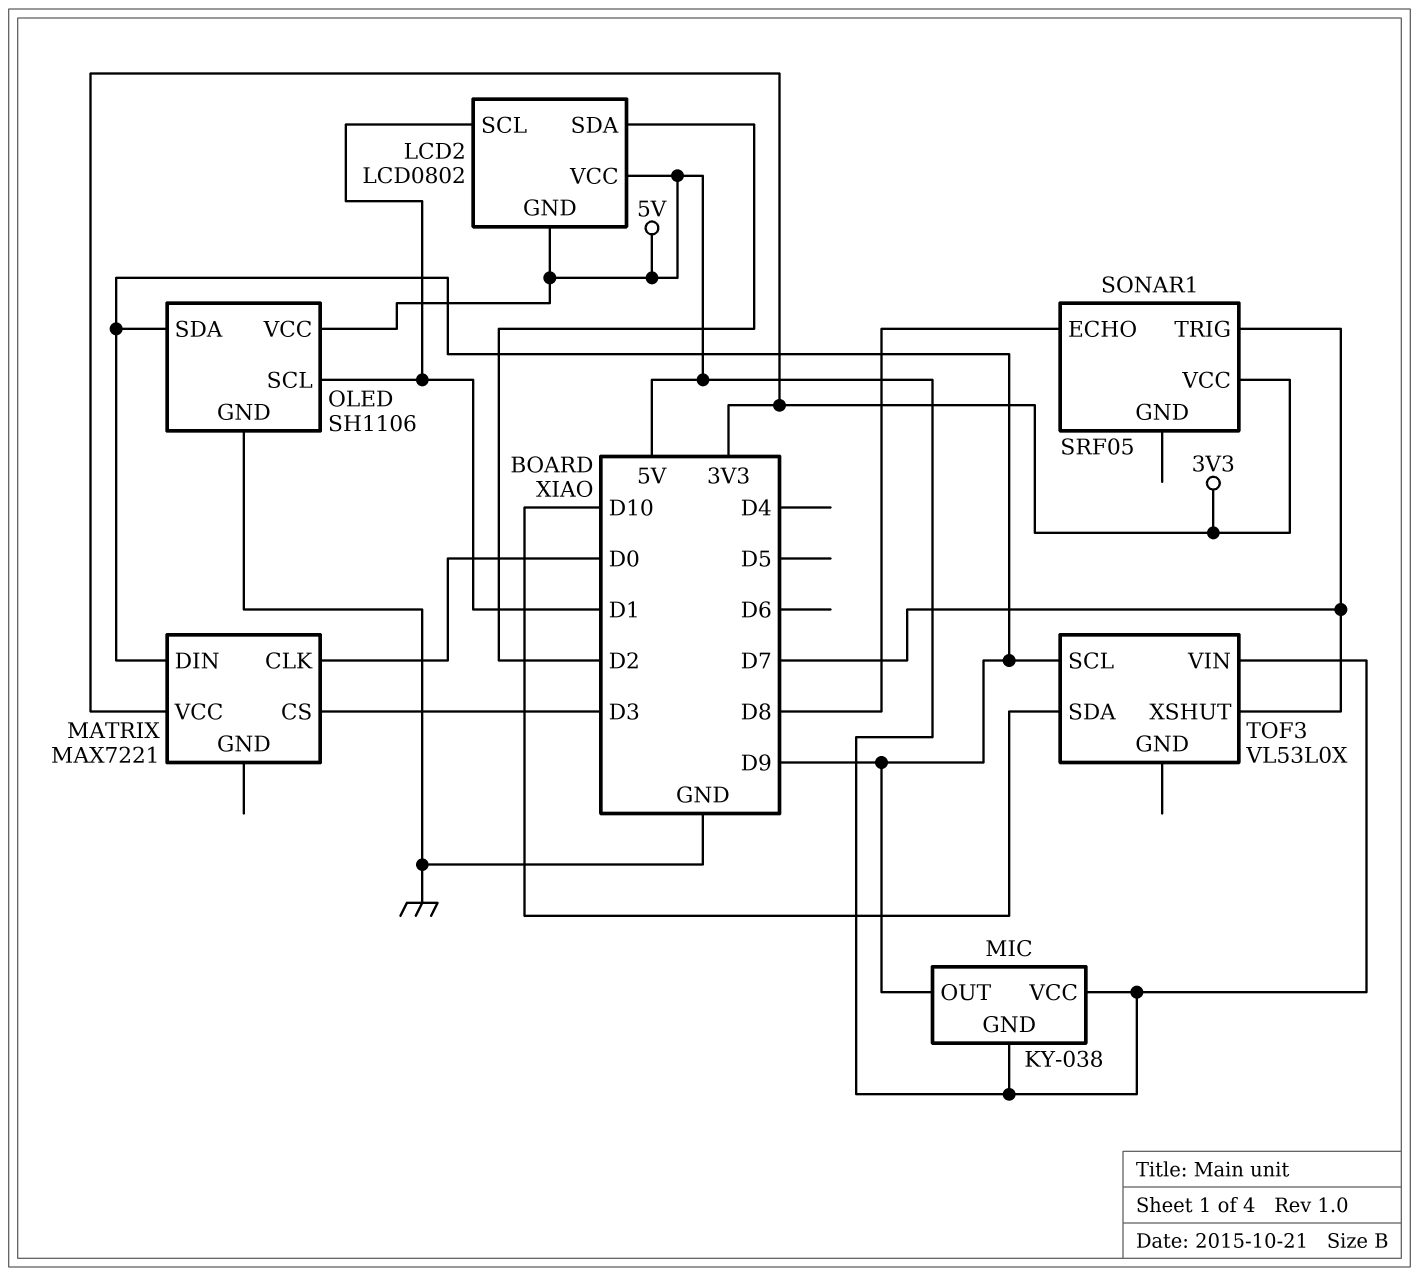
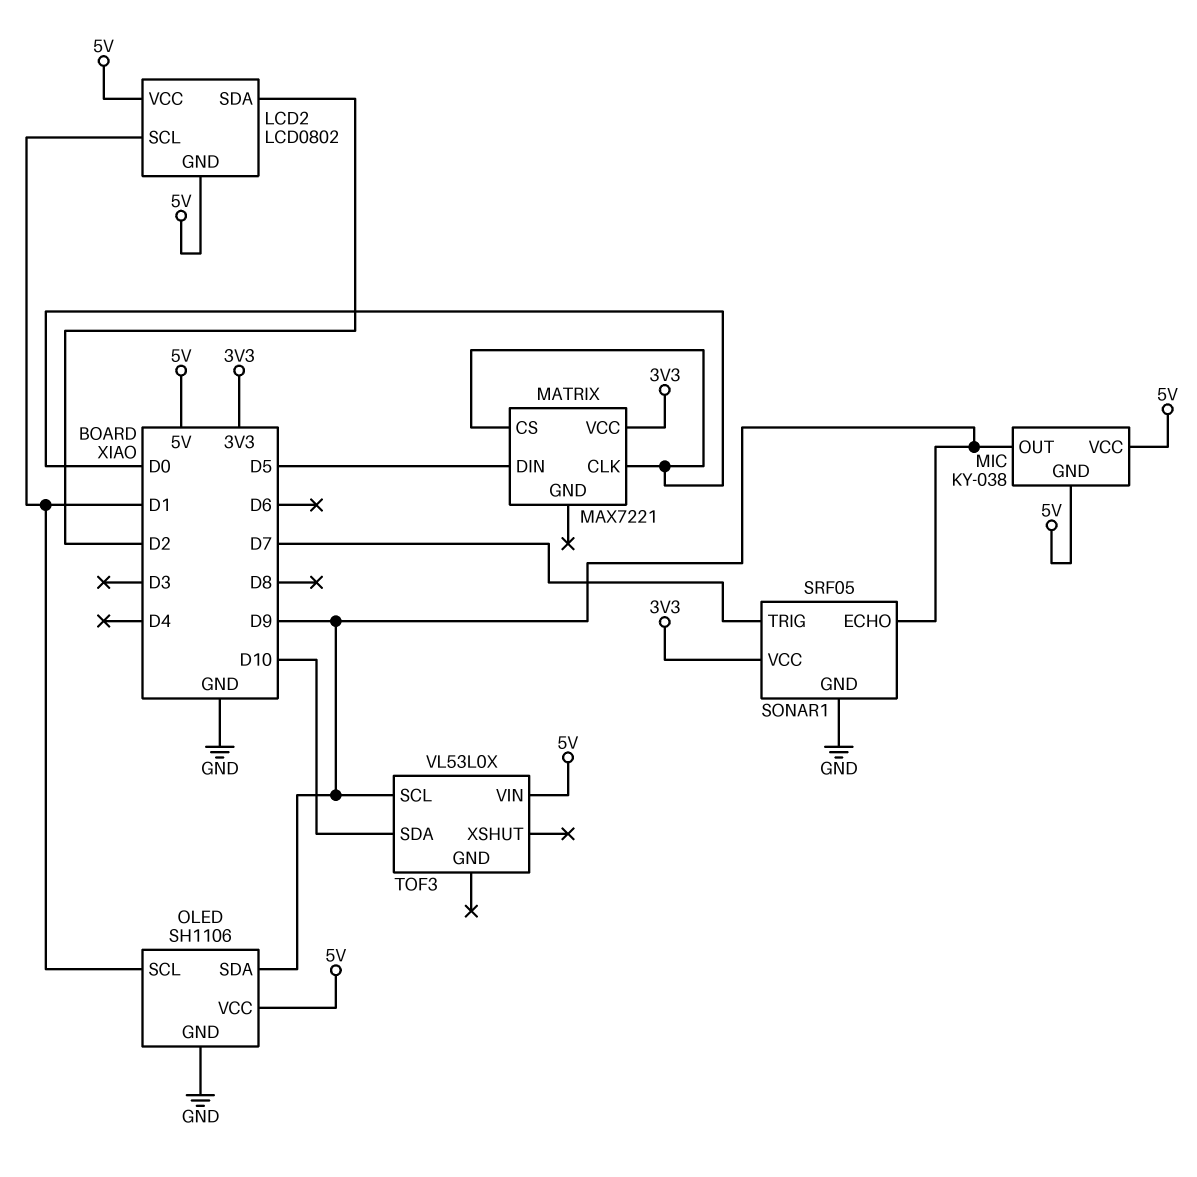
MATRIX pin CS: D3 -> D0
MATRIX pin DIN: D9 -> D5
SONAR1 pin ECHO: D8 -> D9
SONAR1 pin GND: none -> GND
TOF3 pin XSHUT: D7 -> none

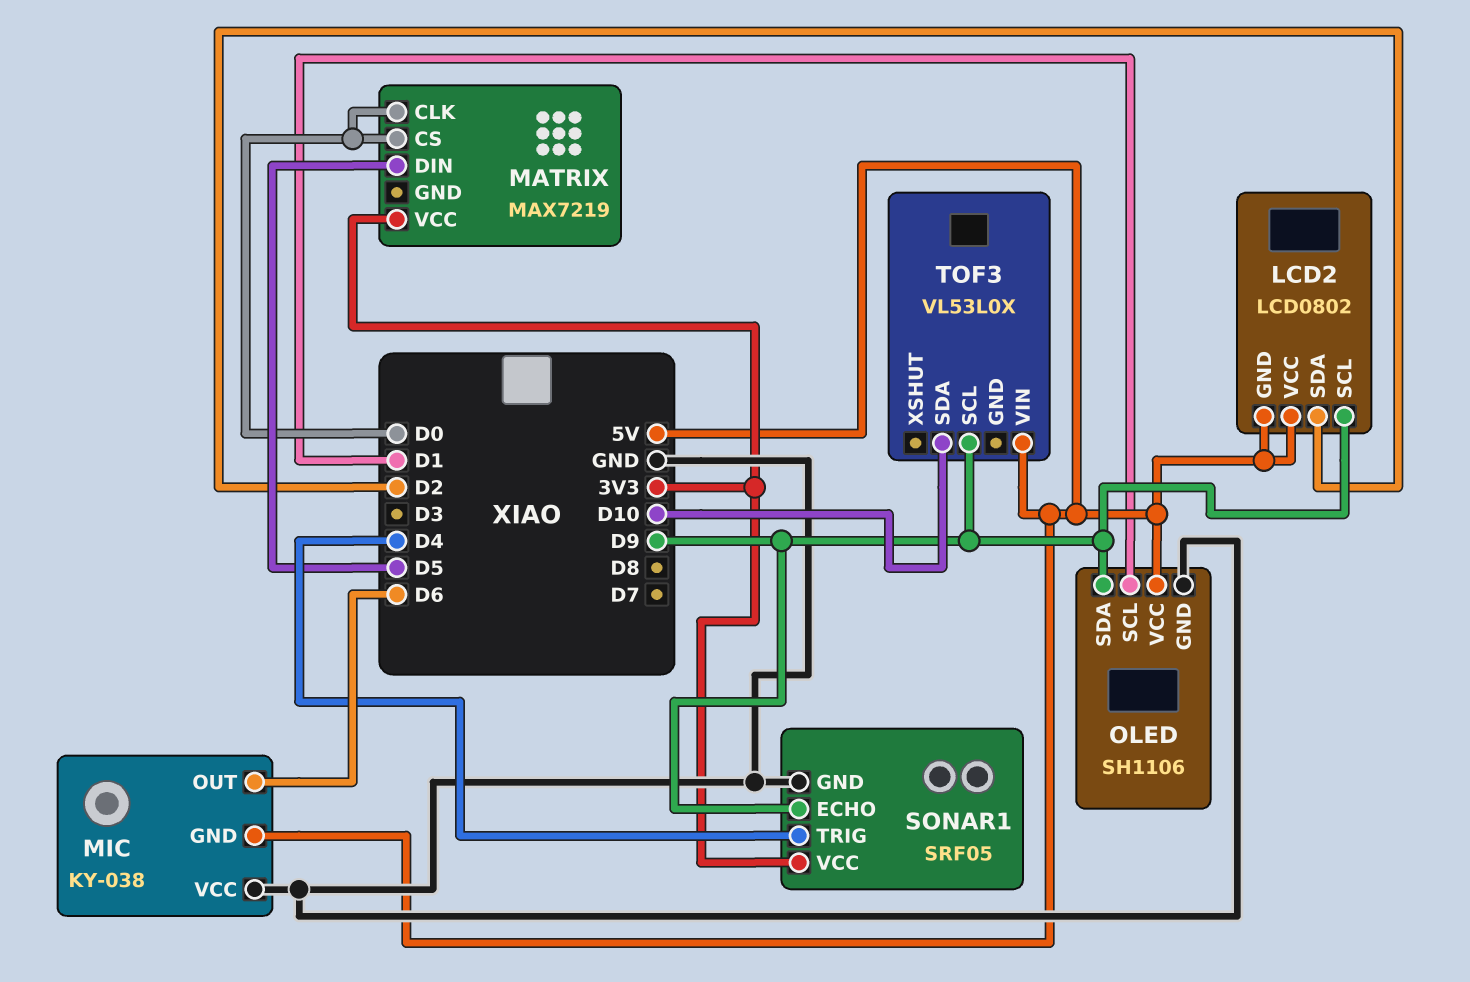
LCD2 pin SCL: D1 -> D9
MATRIX: MAX7221 -> MAX7219
MIC pin OUT: D9 -> D6
MIC pin VCC: 5V -> GND
SONAR1 pin TRIG: D7 -> D4

